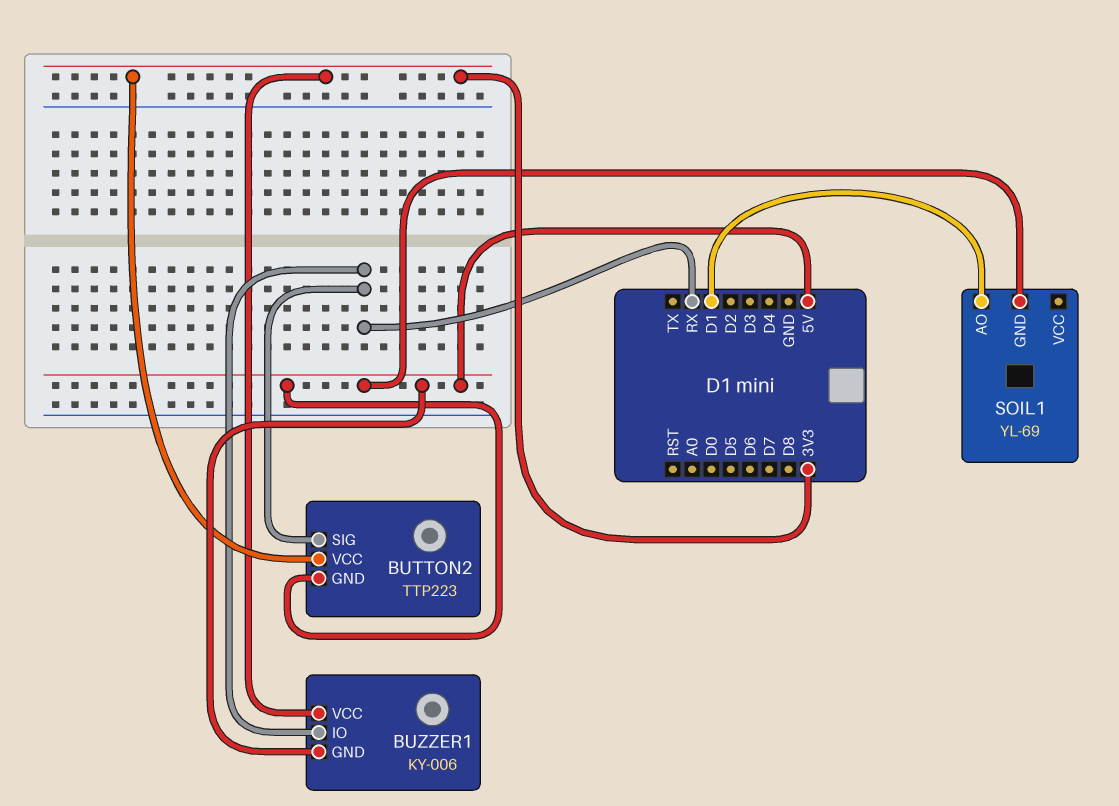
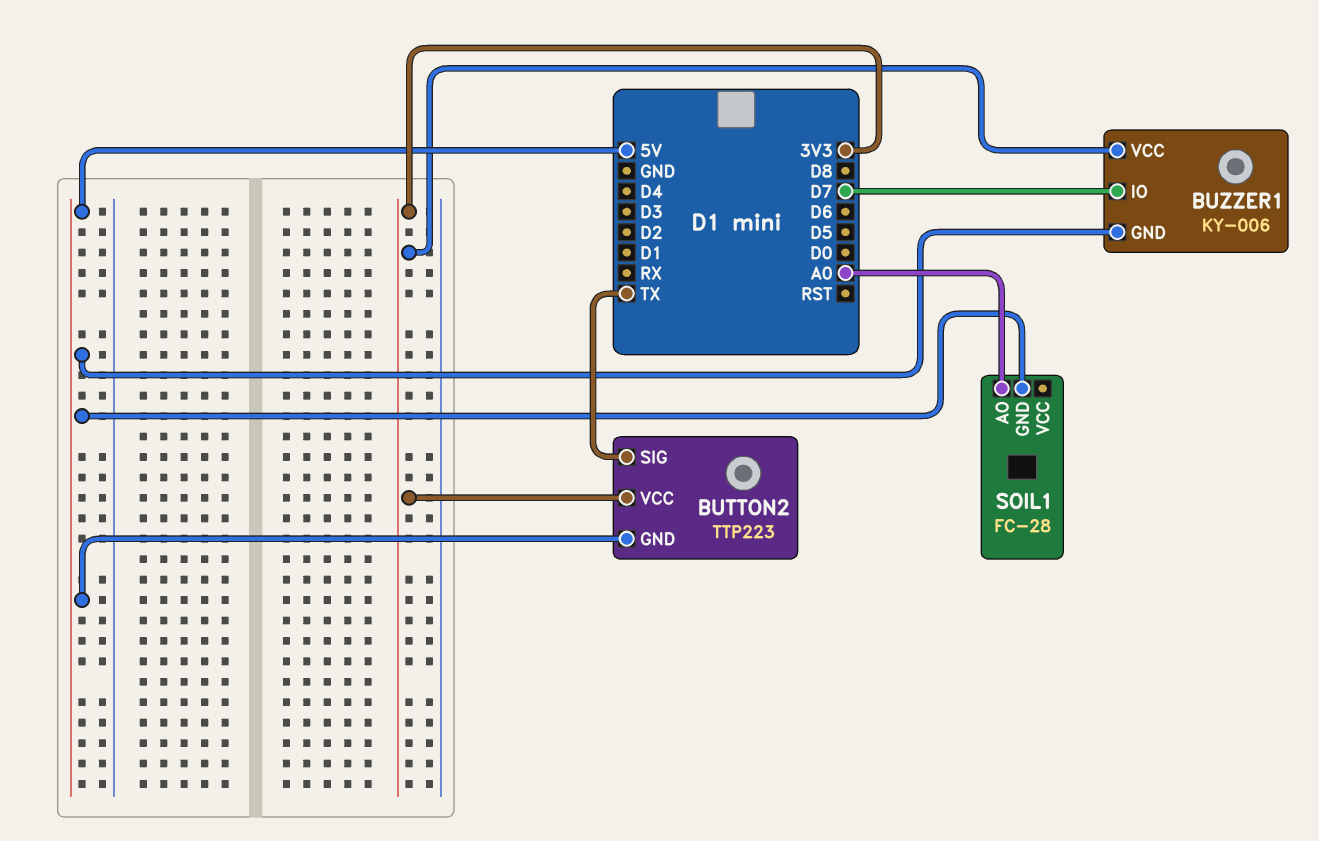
BUTTON2 pin SIG: RX -> TX
BUZZER1 pin IO: RX -> D7
SOIL1: YL-69 -> FC-28
SOIL1 pin AO: D1 -> A0

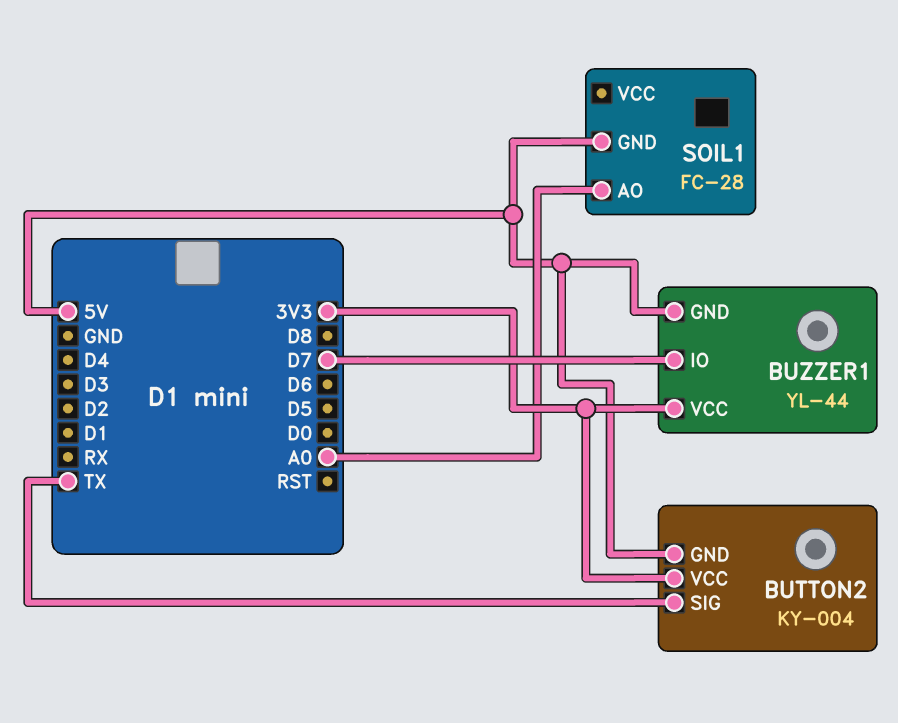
BUTTON2: TTP223 -> KY-004
BUZZER1: KY-006 -> YL-44

